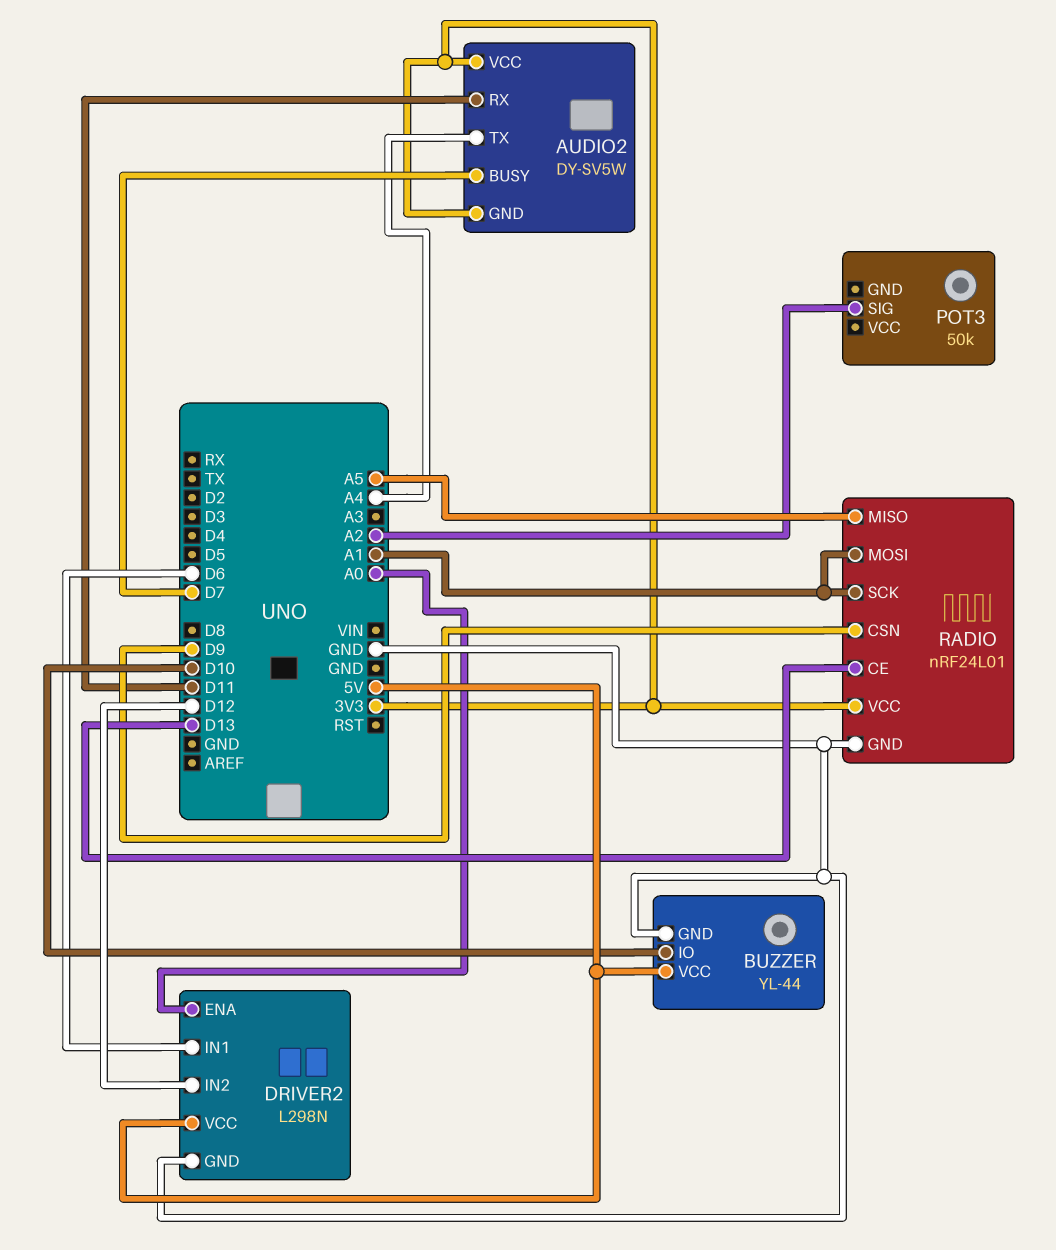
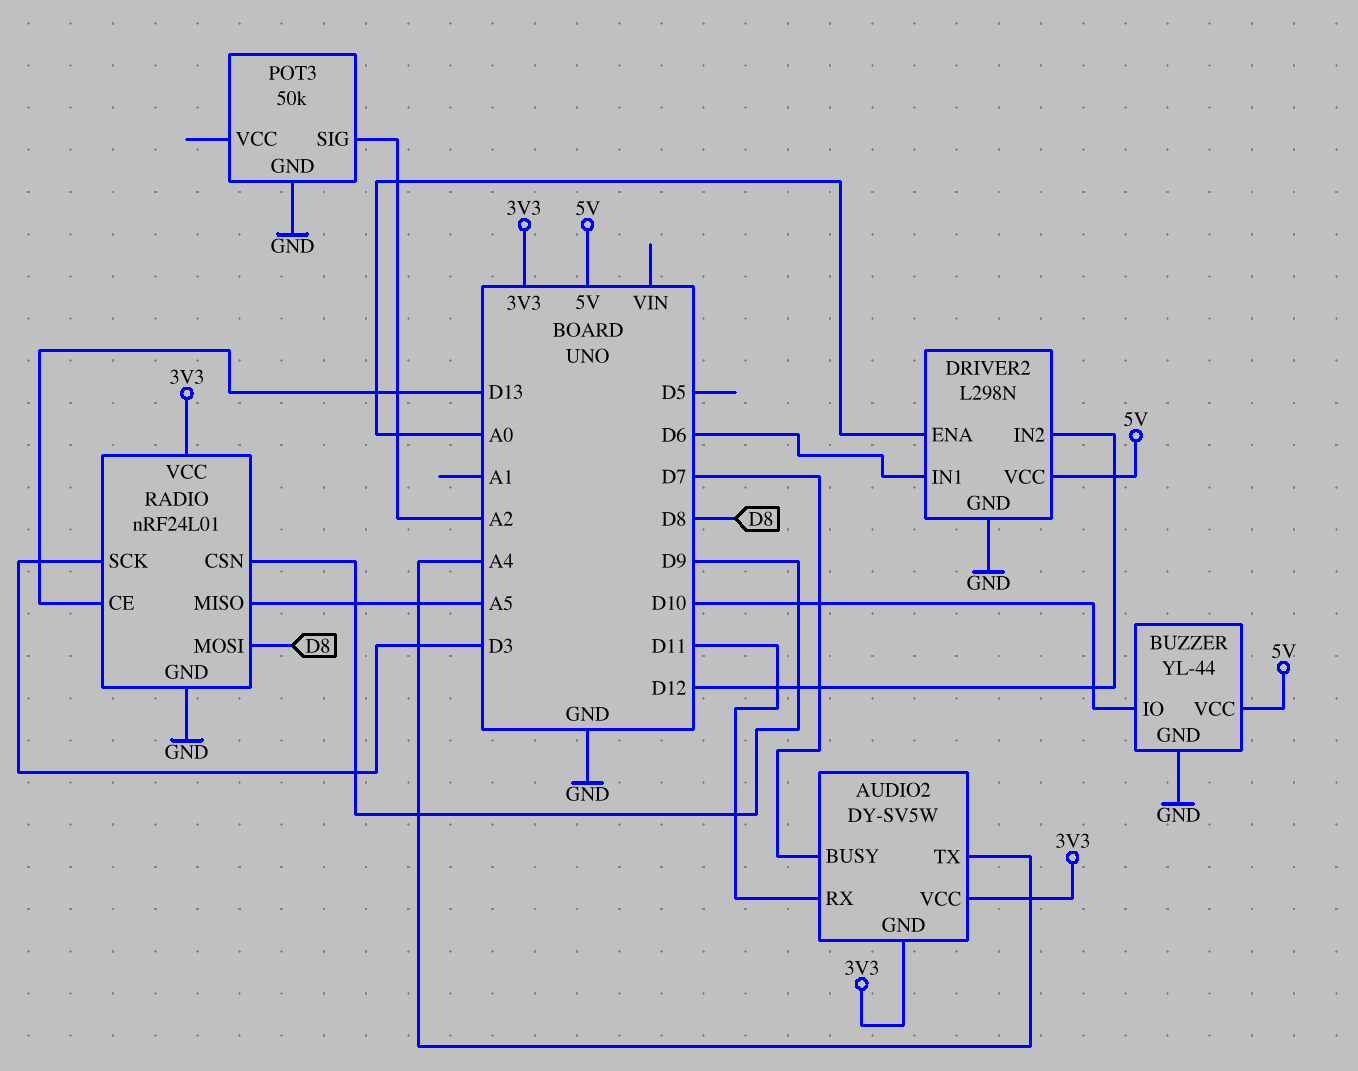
POT3 pin GND: none -> GND
RADIO pin MOSI: A1 -> D8
RADIO pin SCK: A1 -> D3

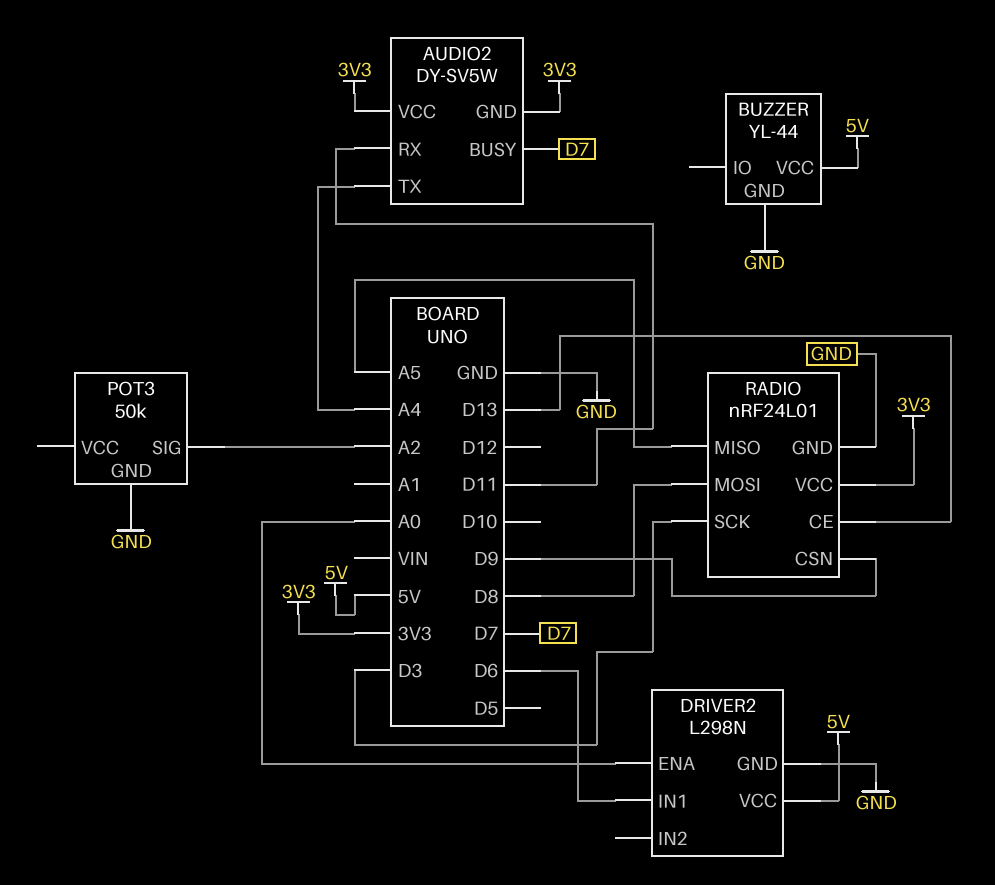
BUZZER pin IO: D10 -> none
DRIVER2 pin IN2: D12 -> none

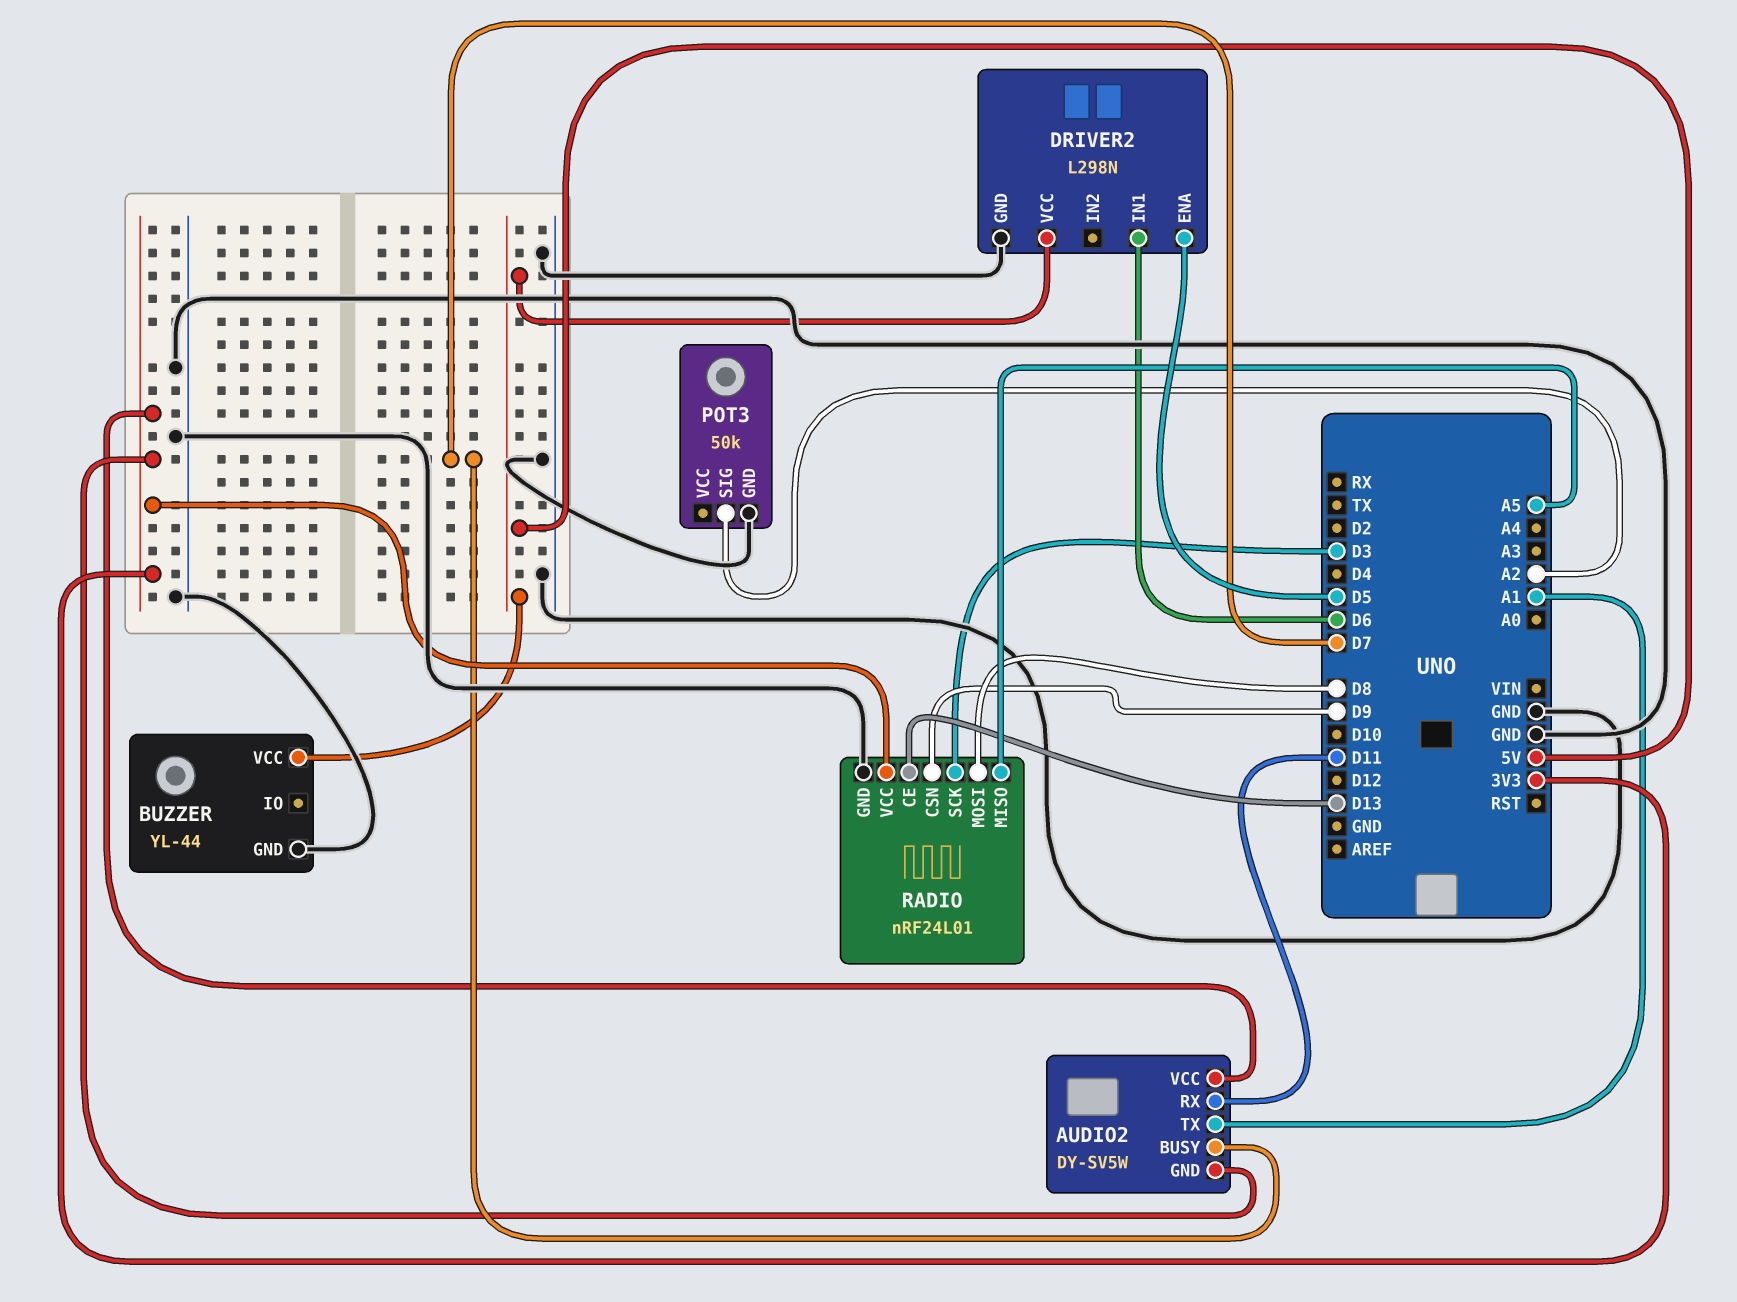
AUDIO2 pin TX: A4 -> A1
DRIVER2 pin ENA: A0 -> D5

